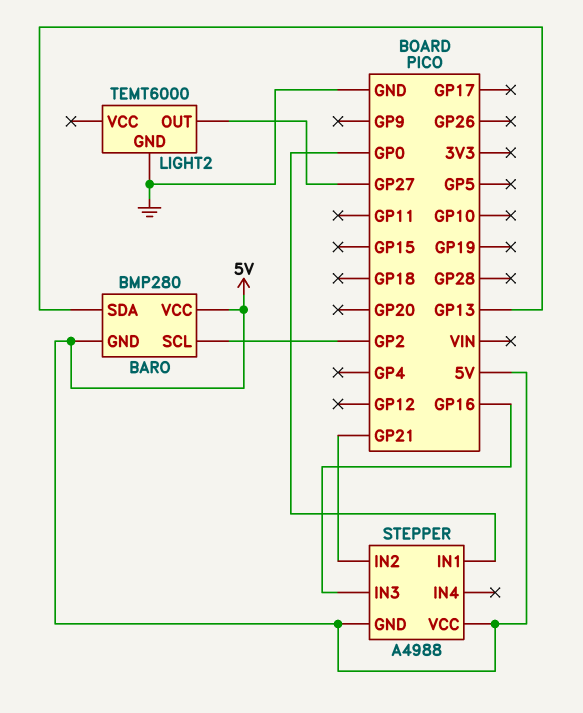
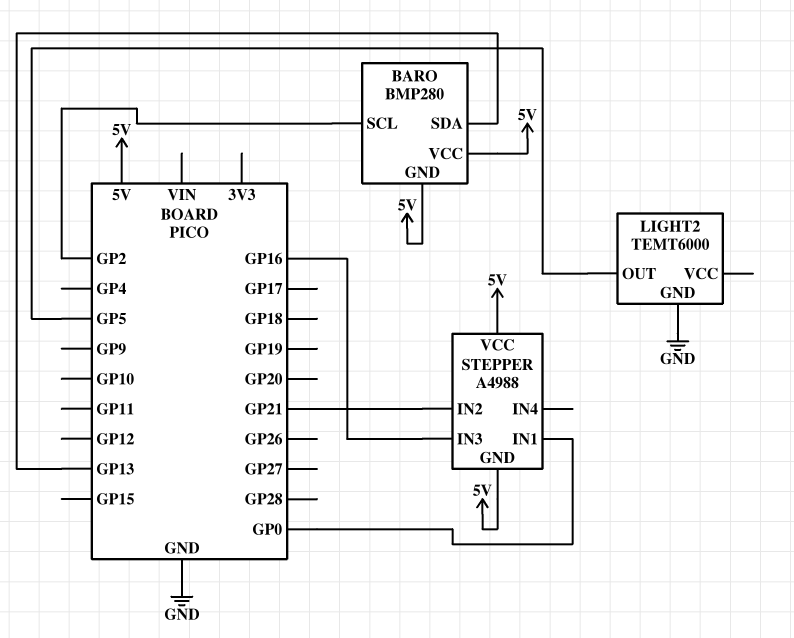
LIGHT2 pin OUT: GP27 -> GP5

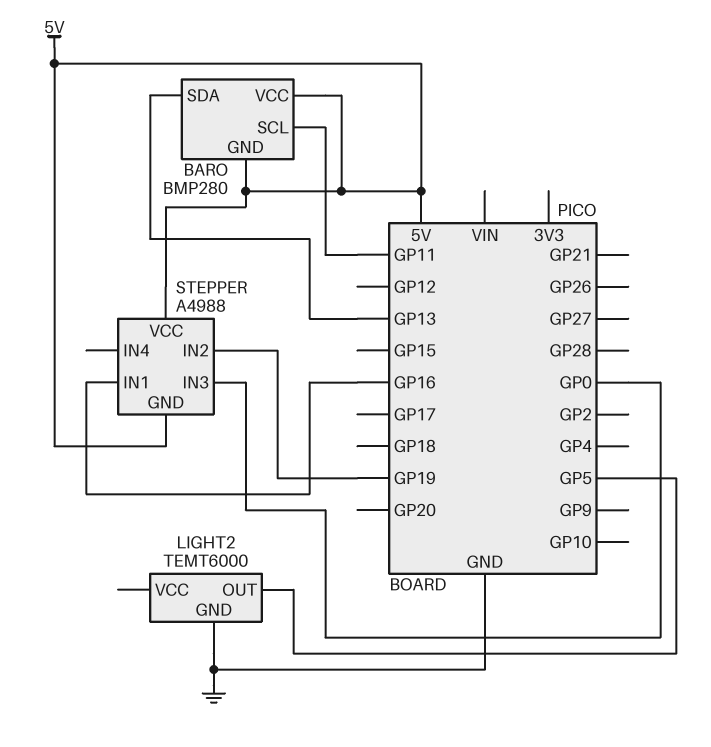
BARO pin SCL: GP2 -> GP11
STEPPER pin IN1: GP0 -> GP16
STEPPER pin IN2: GP21 -> GP19
STEPPER pin IN3: GP16 -> GP0

